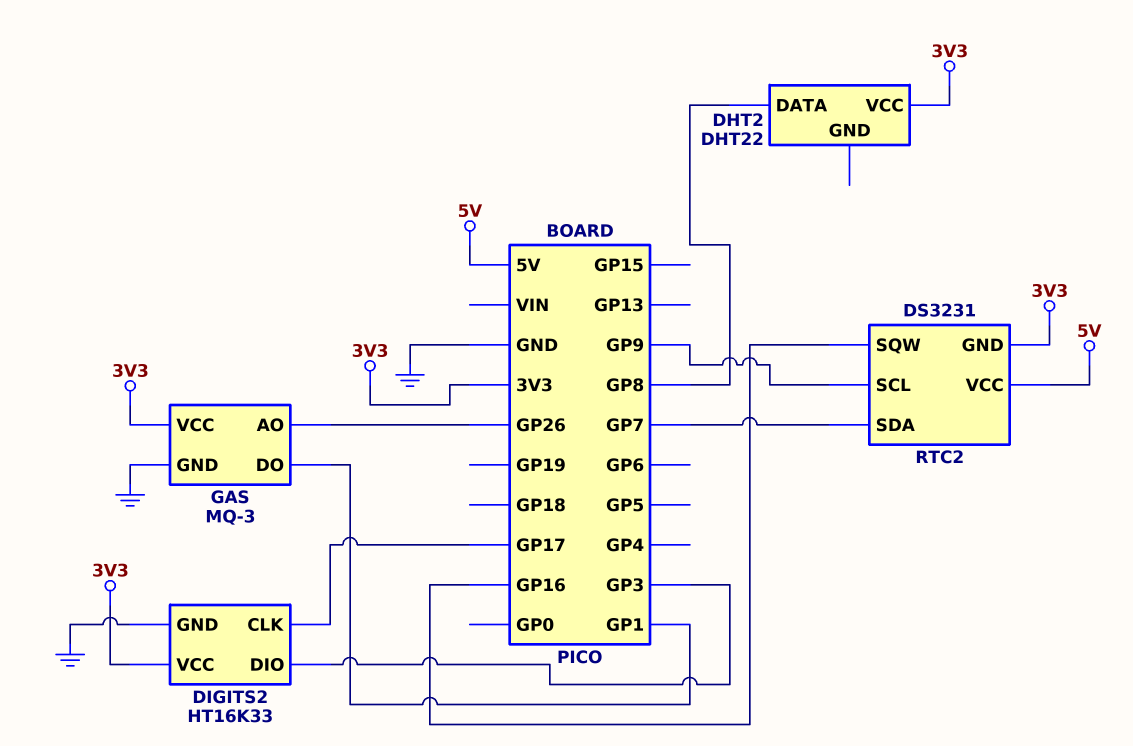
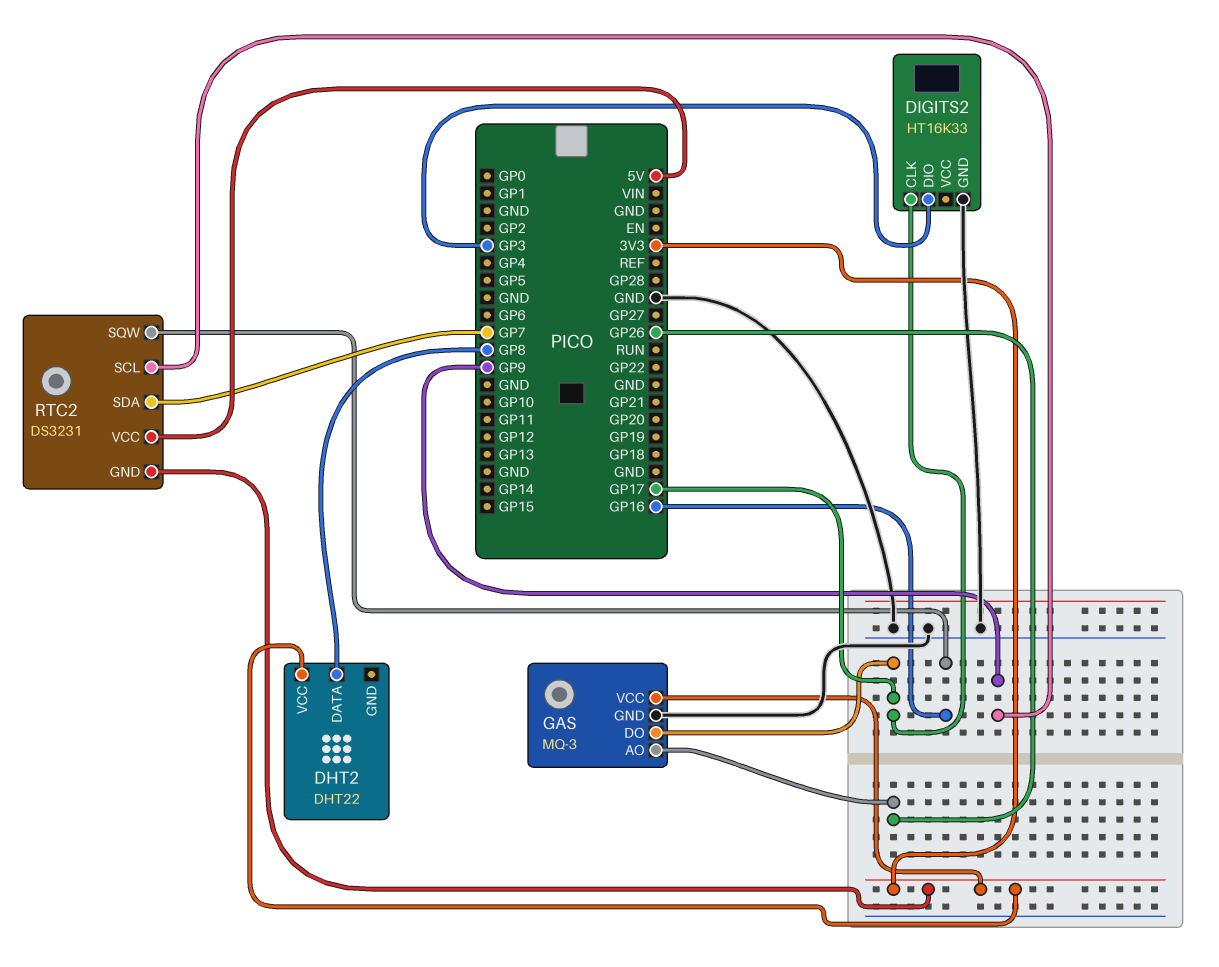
DIGITS2 pin VCC: 3V3 -> none
GAS pin DO: GP1 -> GP17

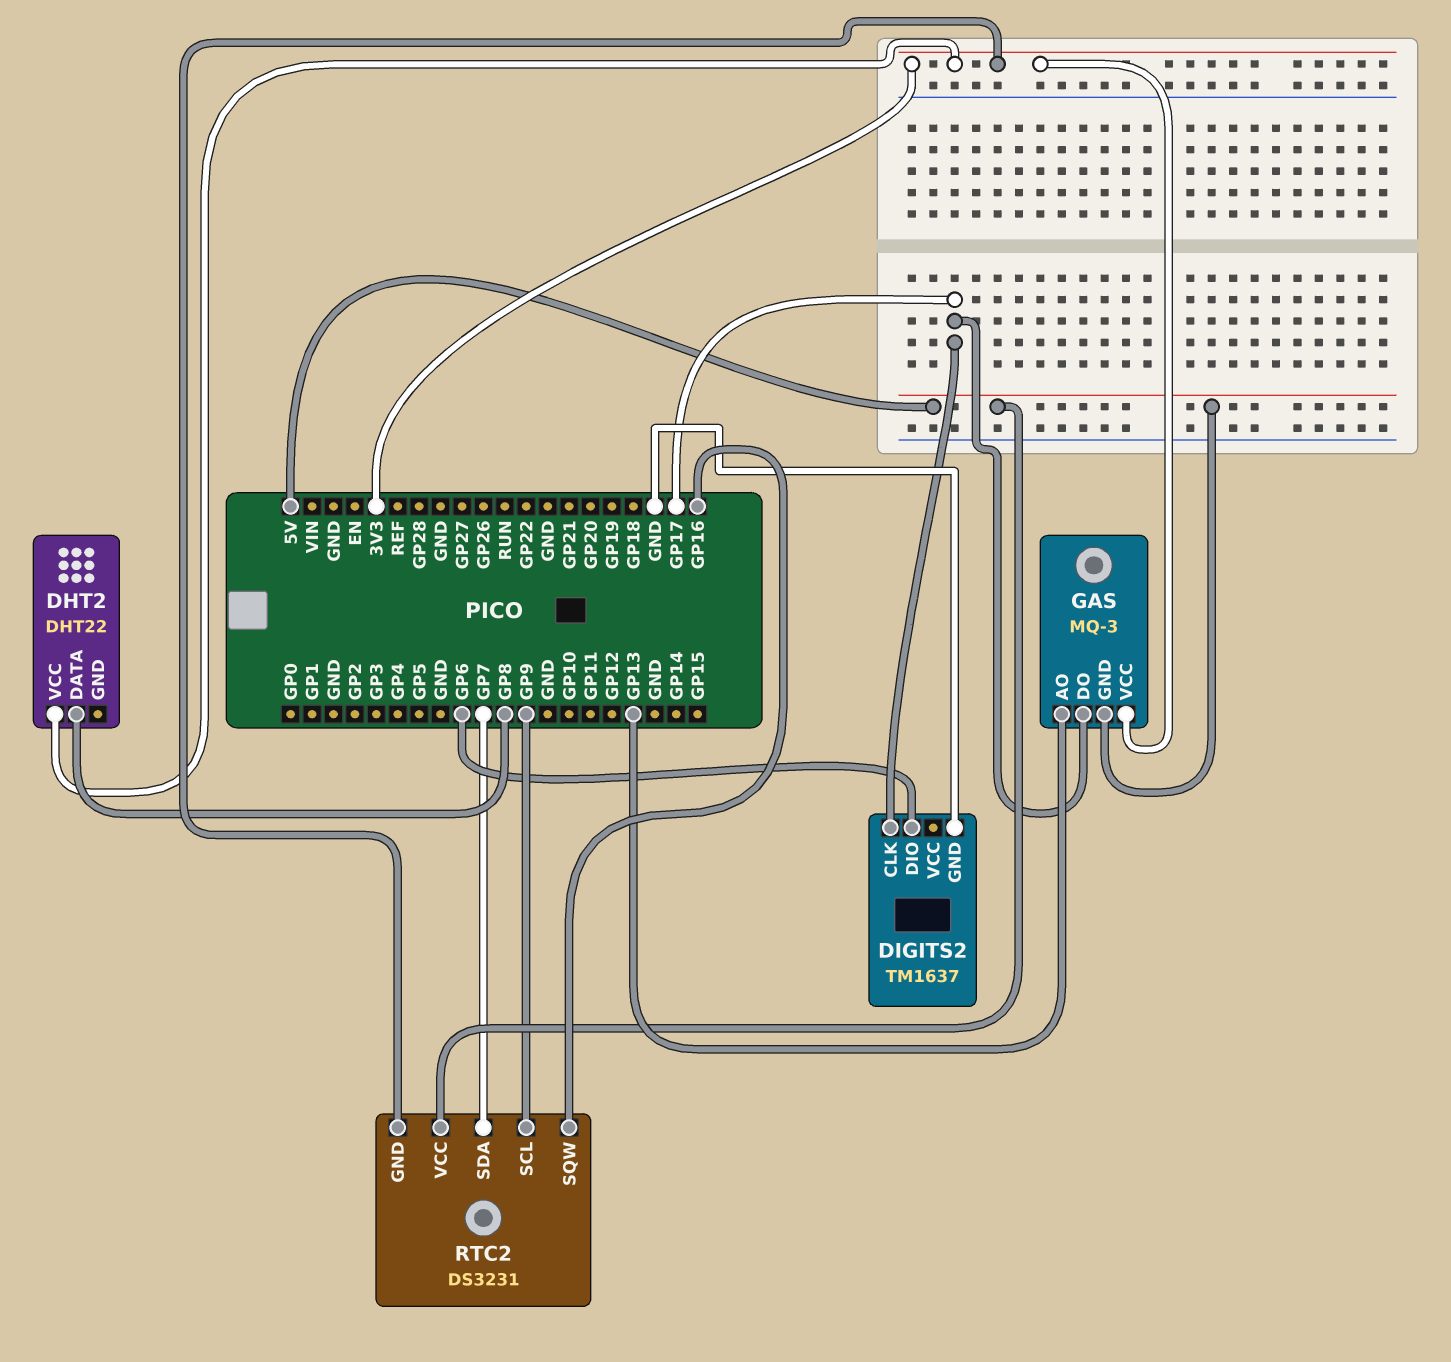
DIGITS2: HT16K33 -> TM1637
DIGITS2 pin DIO: GP3 -> GP6
GAS pin AO: GP26 -> GP13
GAS pin GND: GND -> 5V

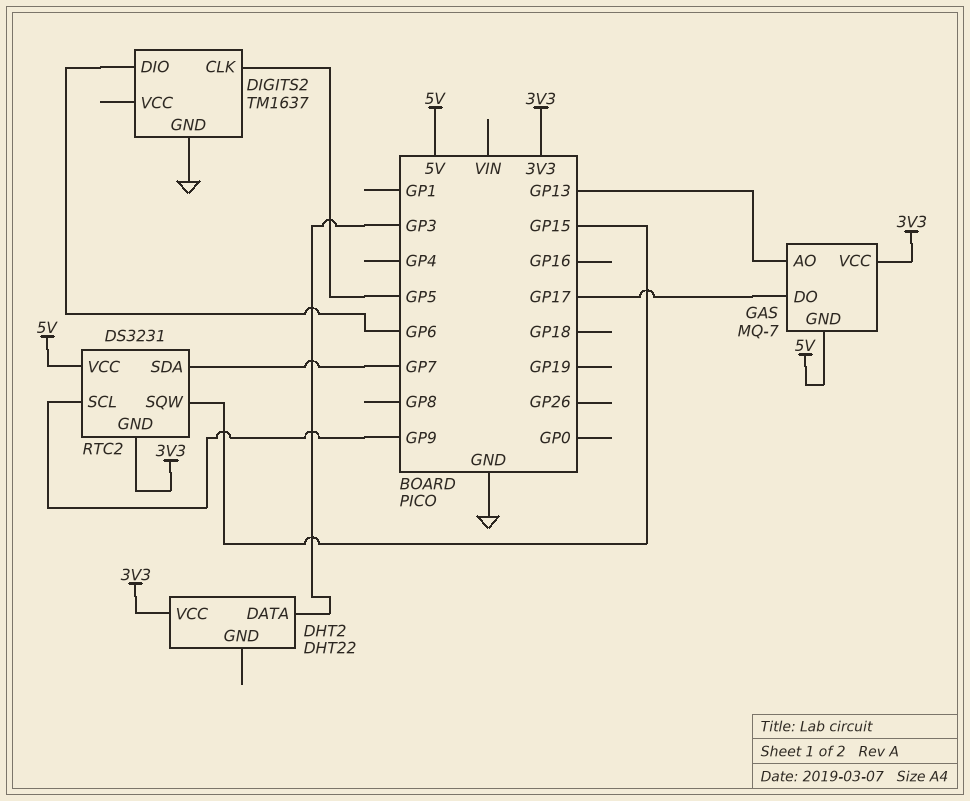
DHT2 pin DATA: GP8 -> GP3
DIGITS2 pin CLK: GP17 -> GP5
GAS: MQ-3 -> MQ-7
RTC2 pin SQW: GP16 -> GP15

